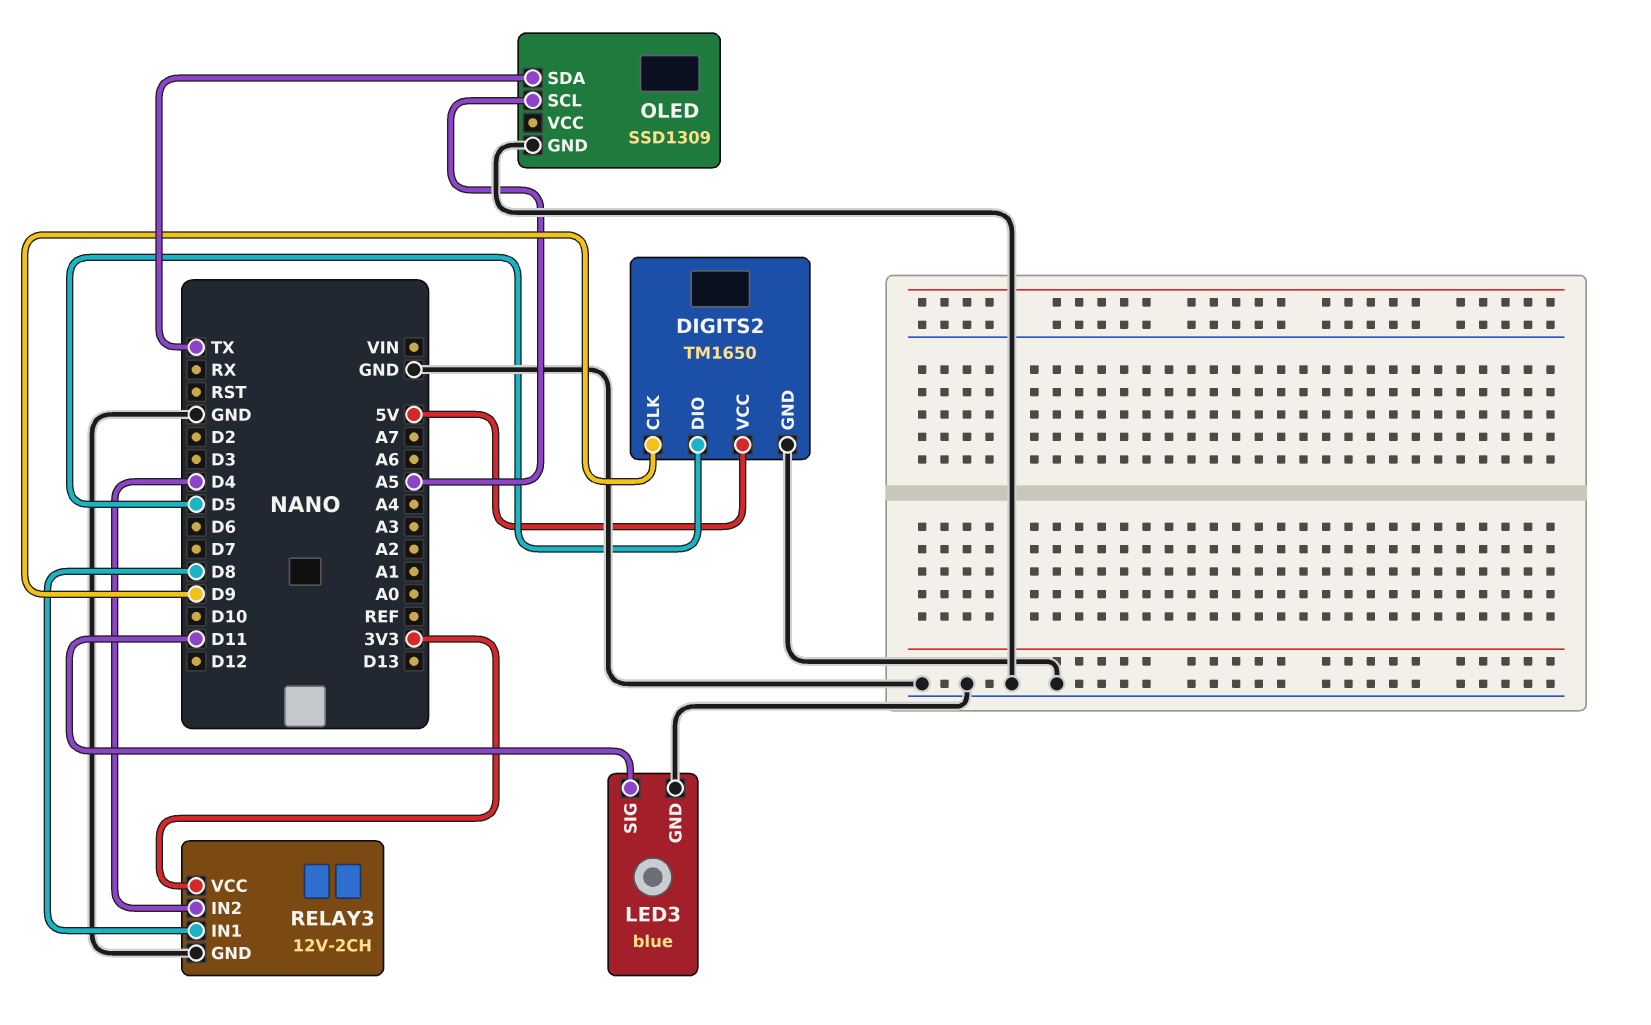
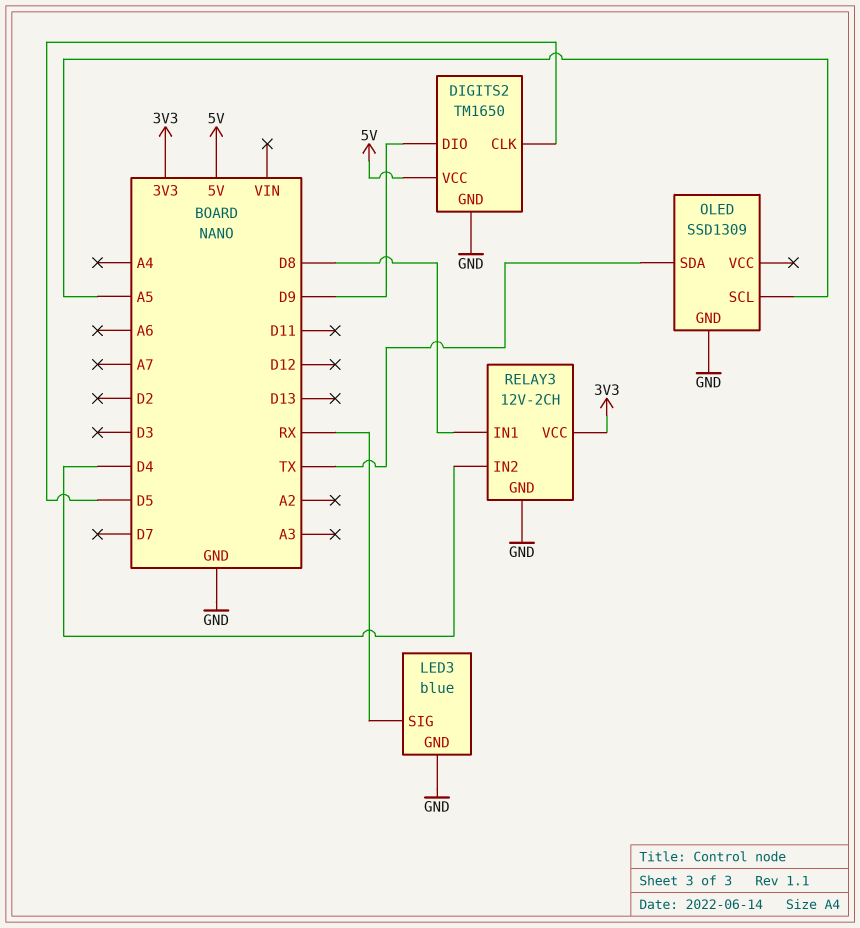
DIGITS2 pin CLK: D9 -> D5
DIGITS2 pin DIO: D5 -> D9
LED3 pin SIG: D11 -> RX

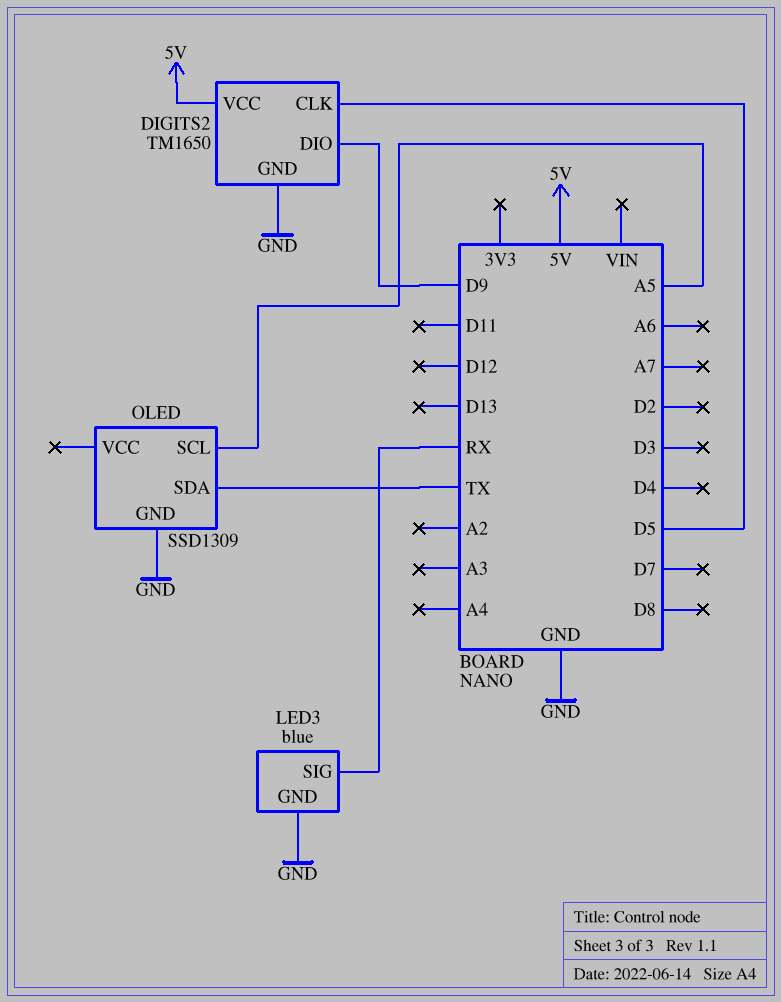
RELAY3: 12V-2CH -> none
RELAY3 pin GND: GND -> none
RELAY3 pin IN1: D8 -> none
RELAY3 pin IN2: D4 -> none
RELAY3 pin VCC: 3V3 -> none

